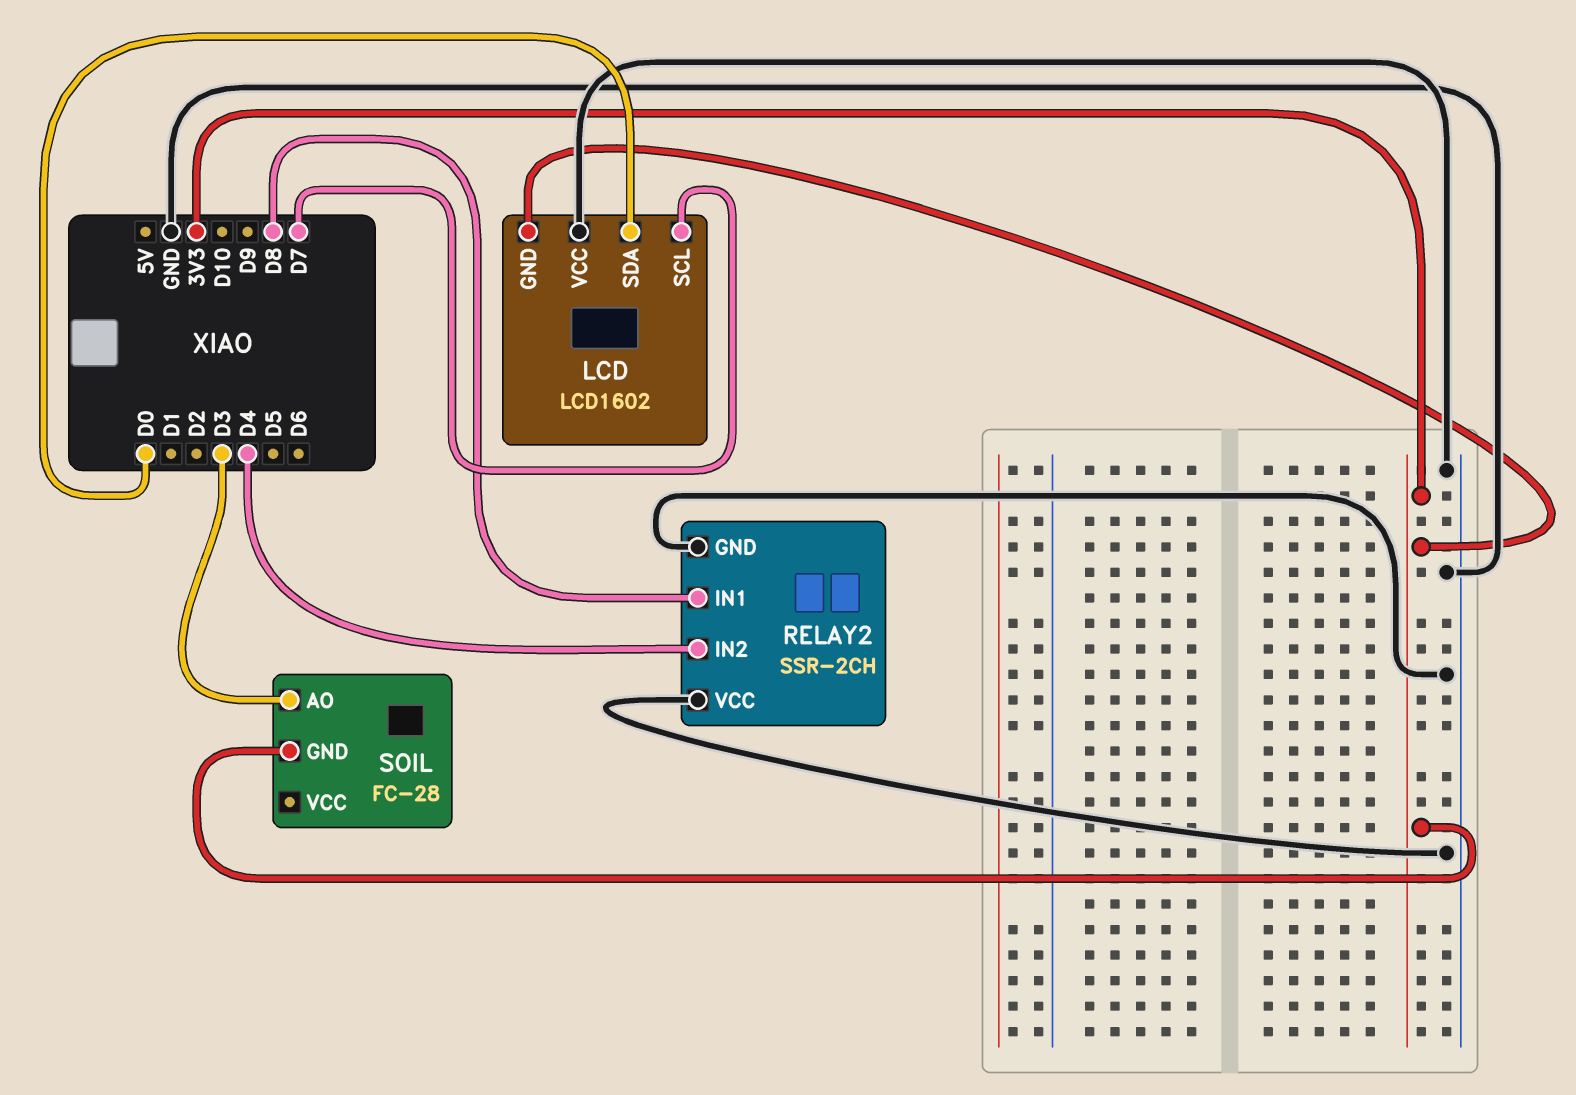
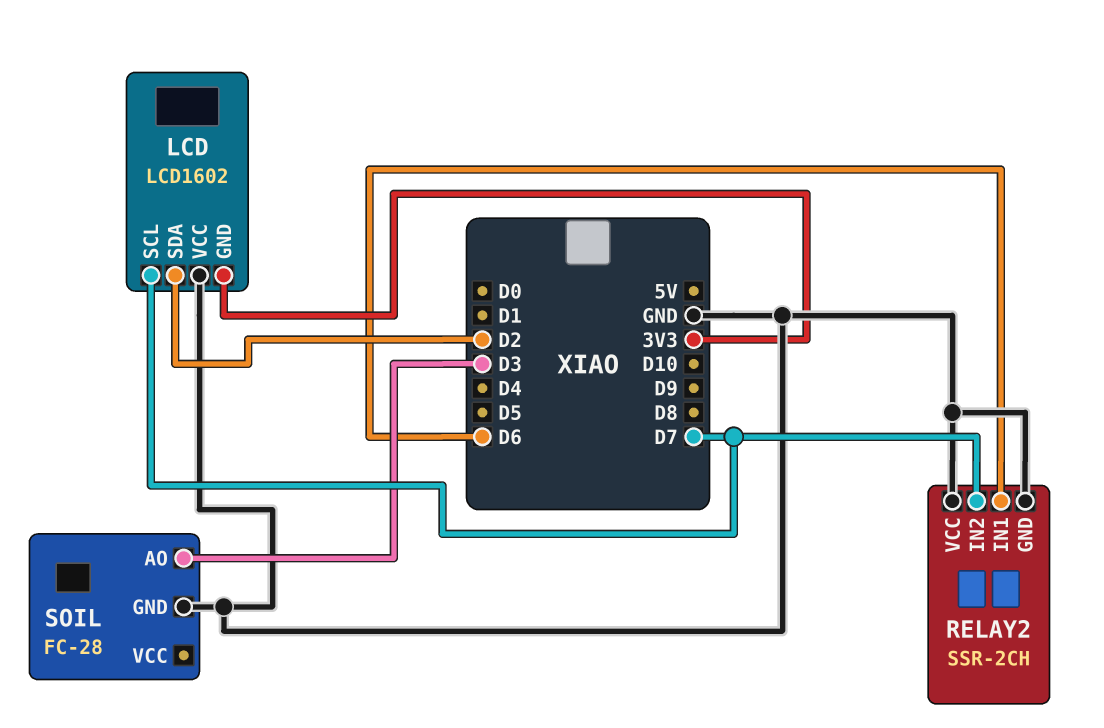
LCD pin SDA: D0 -> D2
RELAY2 pin IN1: D8 -> D6
RELAY2 pin IN2: D4 -> D7
SOIL pin GND: 3V3 -> GND

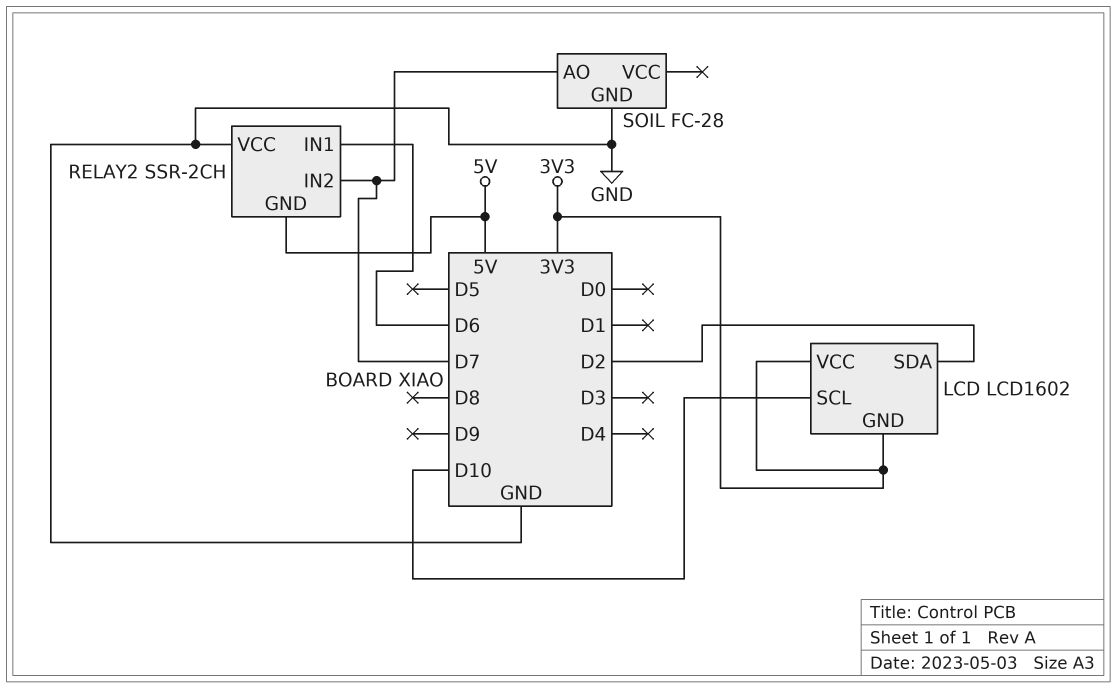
LCD pin SCL: D7 -> D10
LCD pin VCC: GND -> 3V3
RELAY2 pin GND: GND -> 5V
SOIL pin AO: D3 -> D7

